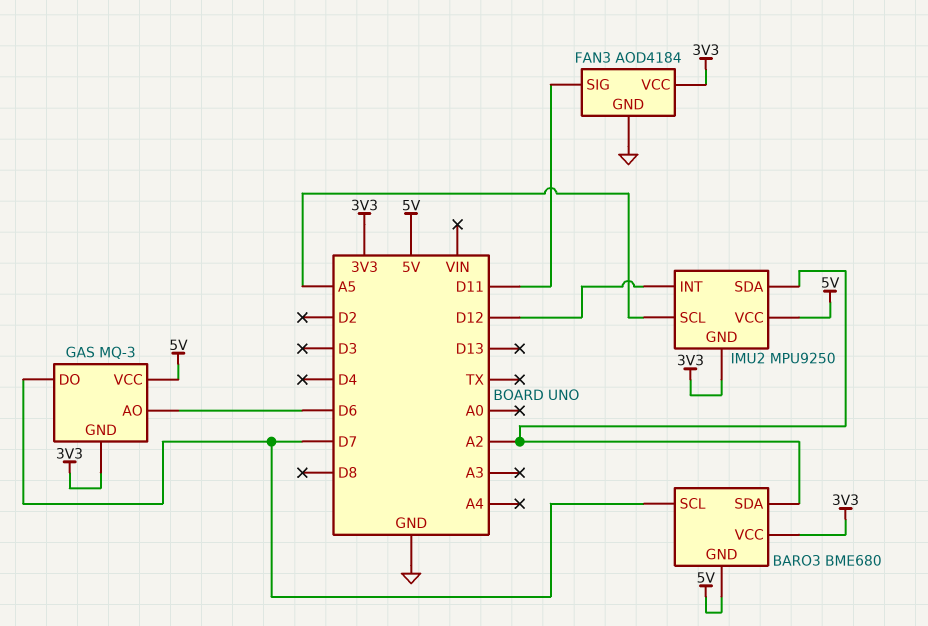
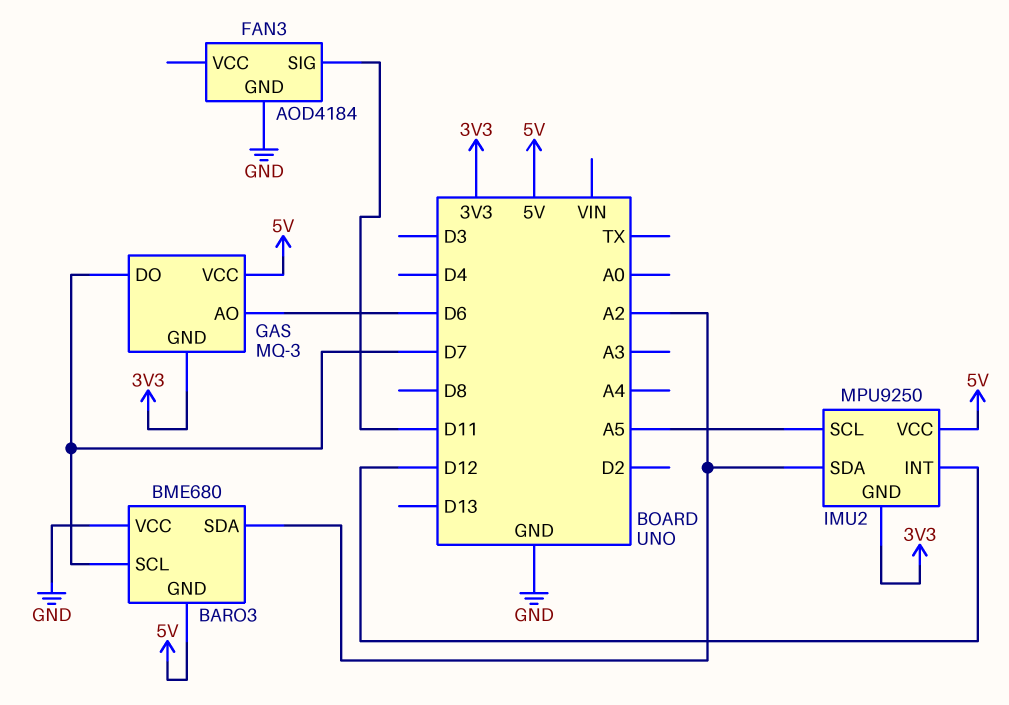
BARO3 pin VCC: 3V3 -> GND
FAN3 pin VCC: 3V3 -> none

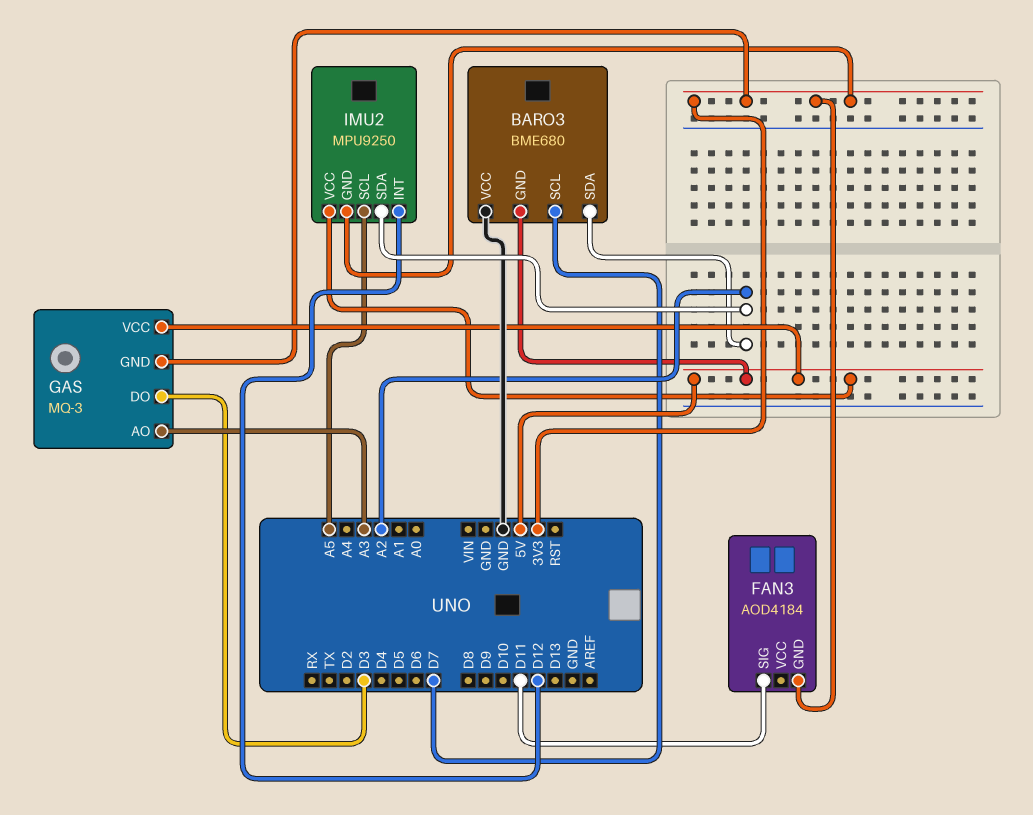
FAN3 pin GND: GND -> 3V3
GAS pin AO: D6 -> A3
GAS pin DO: D7 -> D3

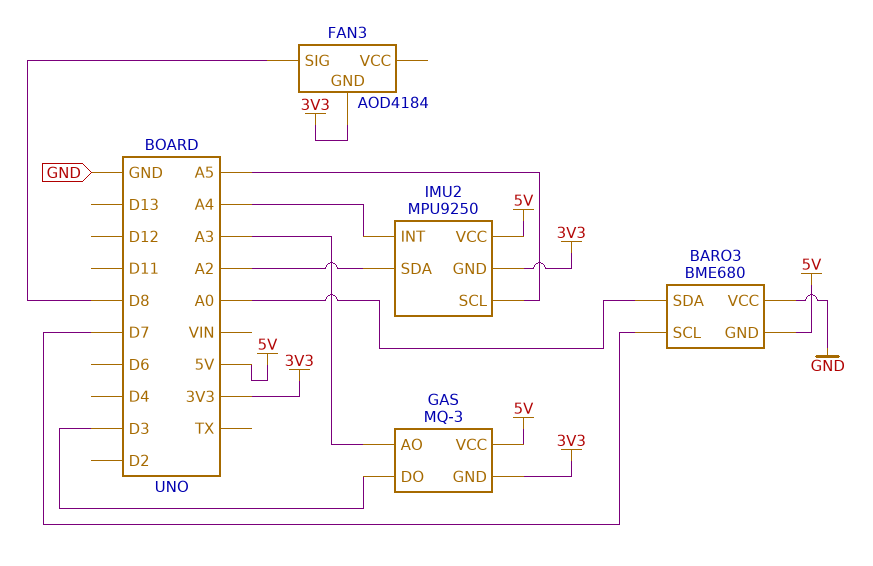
BARO3 pin SDA: A2 -> A0
FAN3 pin SIG: D11 -> D8
IMU2 pin INT: D12 -> A4

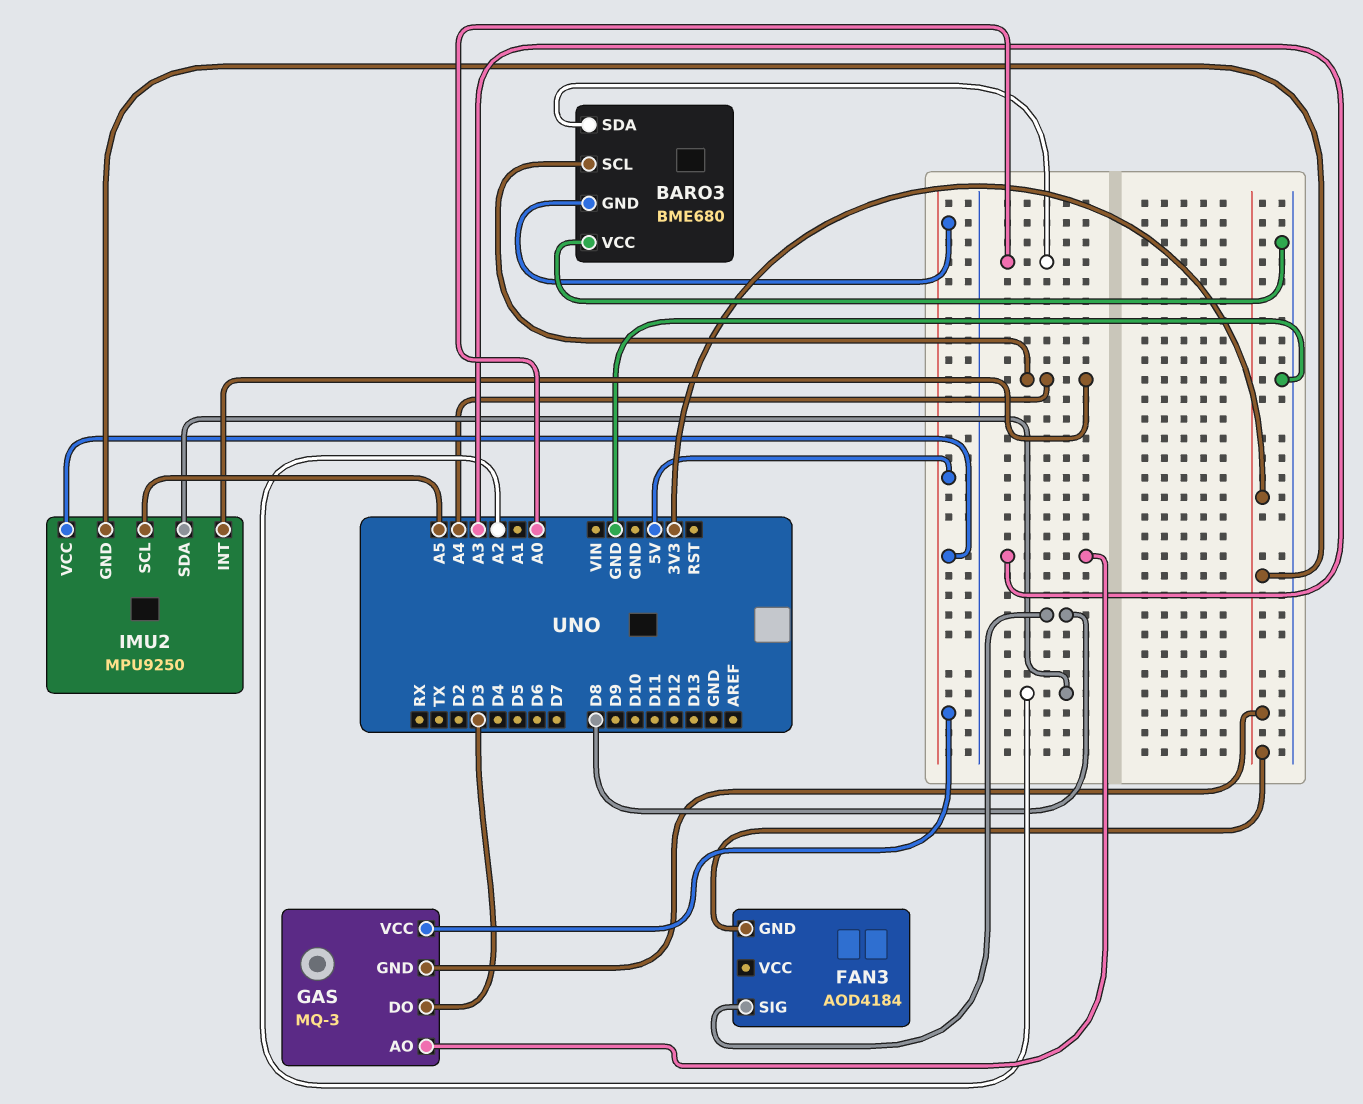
BARO3 pin SCL: D7 -> A4

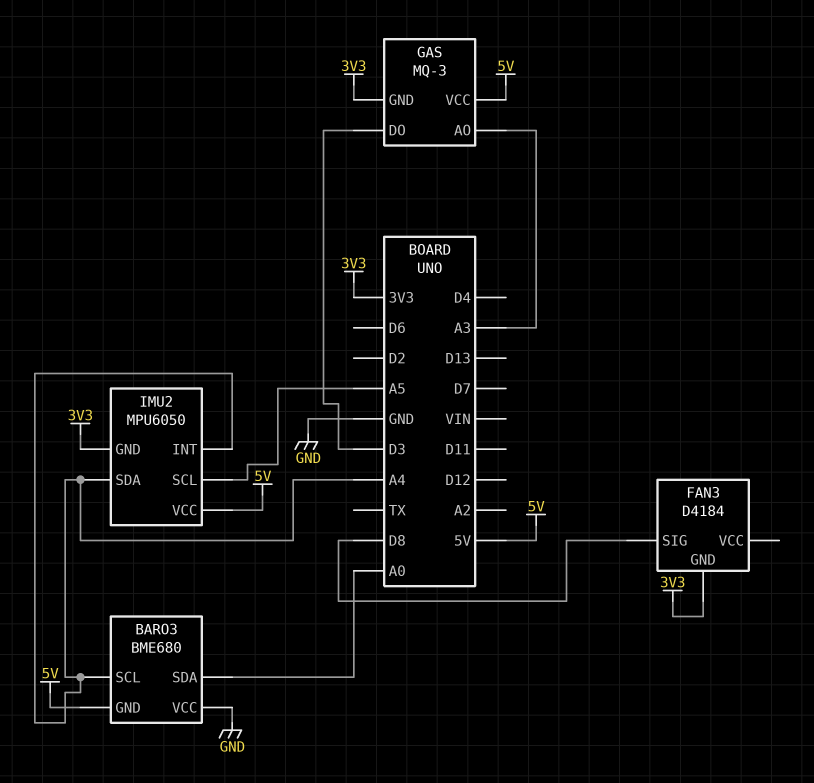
FAN3: AOD4184 -> D4184
IMU2: MPU9250 -> MPU6050
IMU2 pin SDA: A2 -> A4

